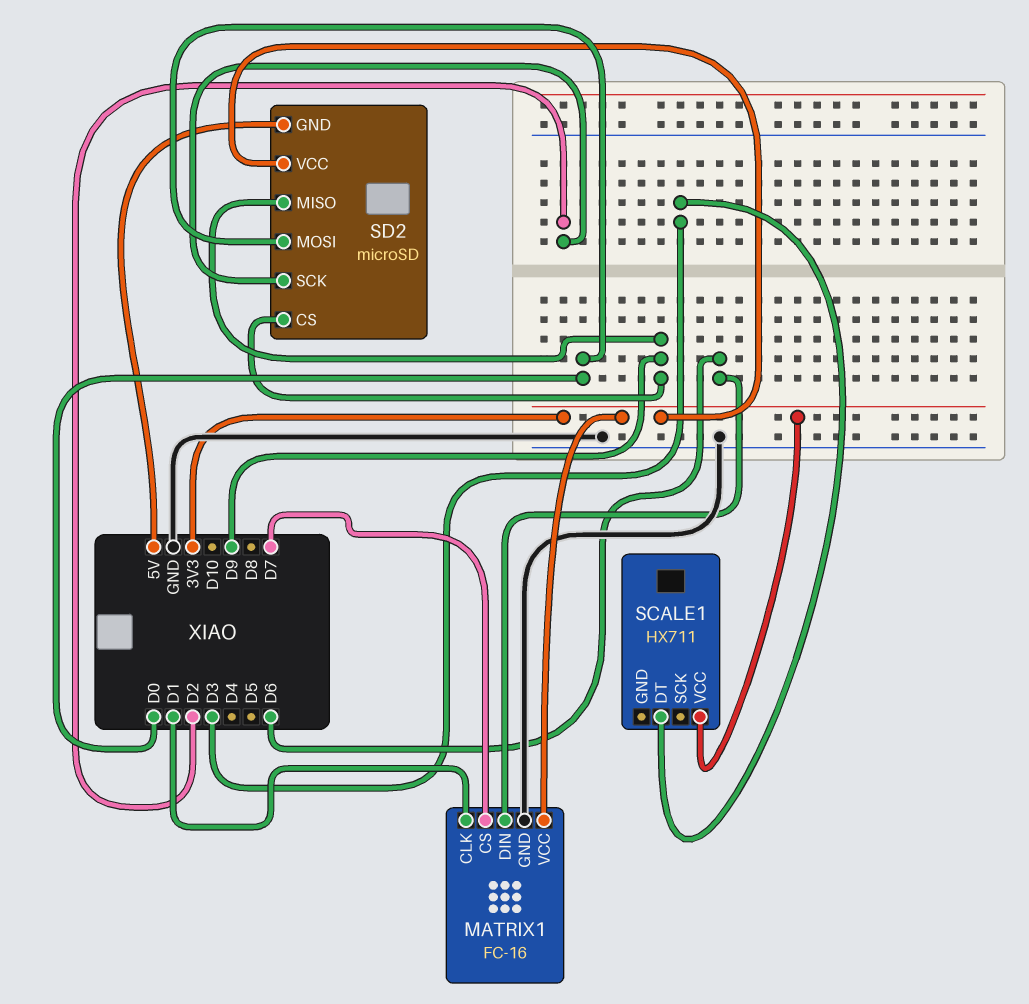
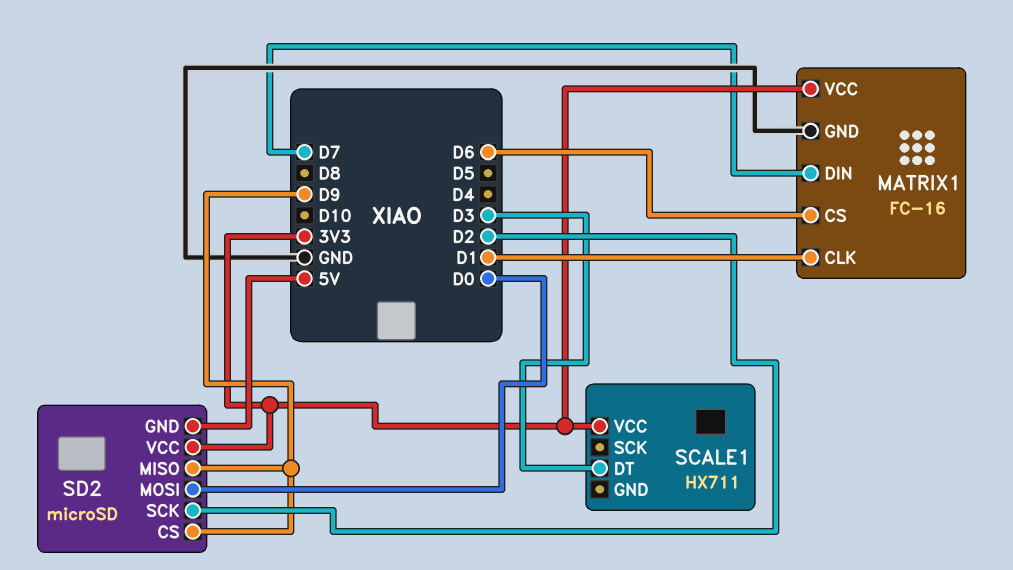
MATRIX1 pin CS: D7 -> D6
MATRIX1 pin DIN: D6 -> D7

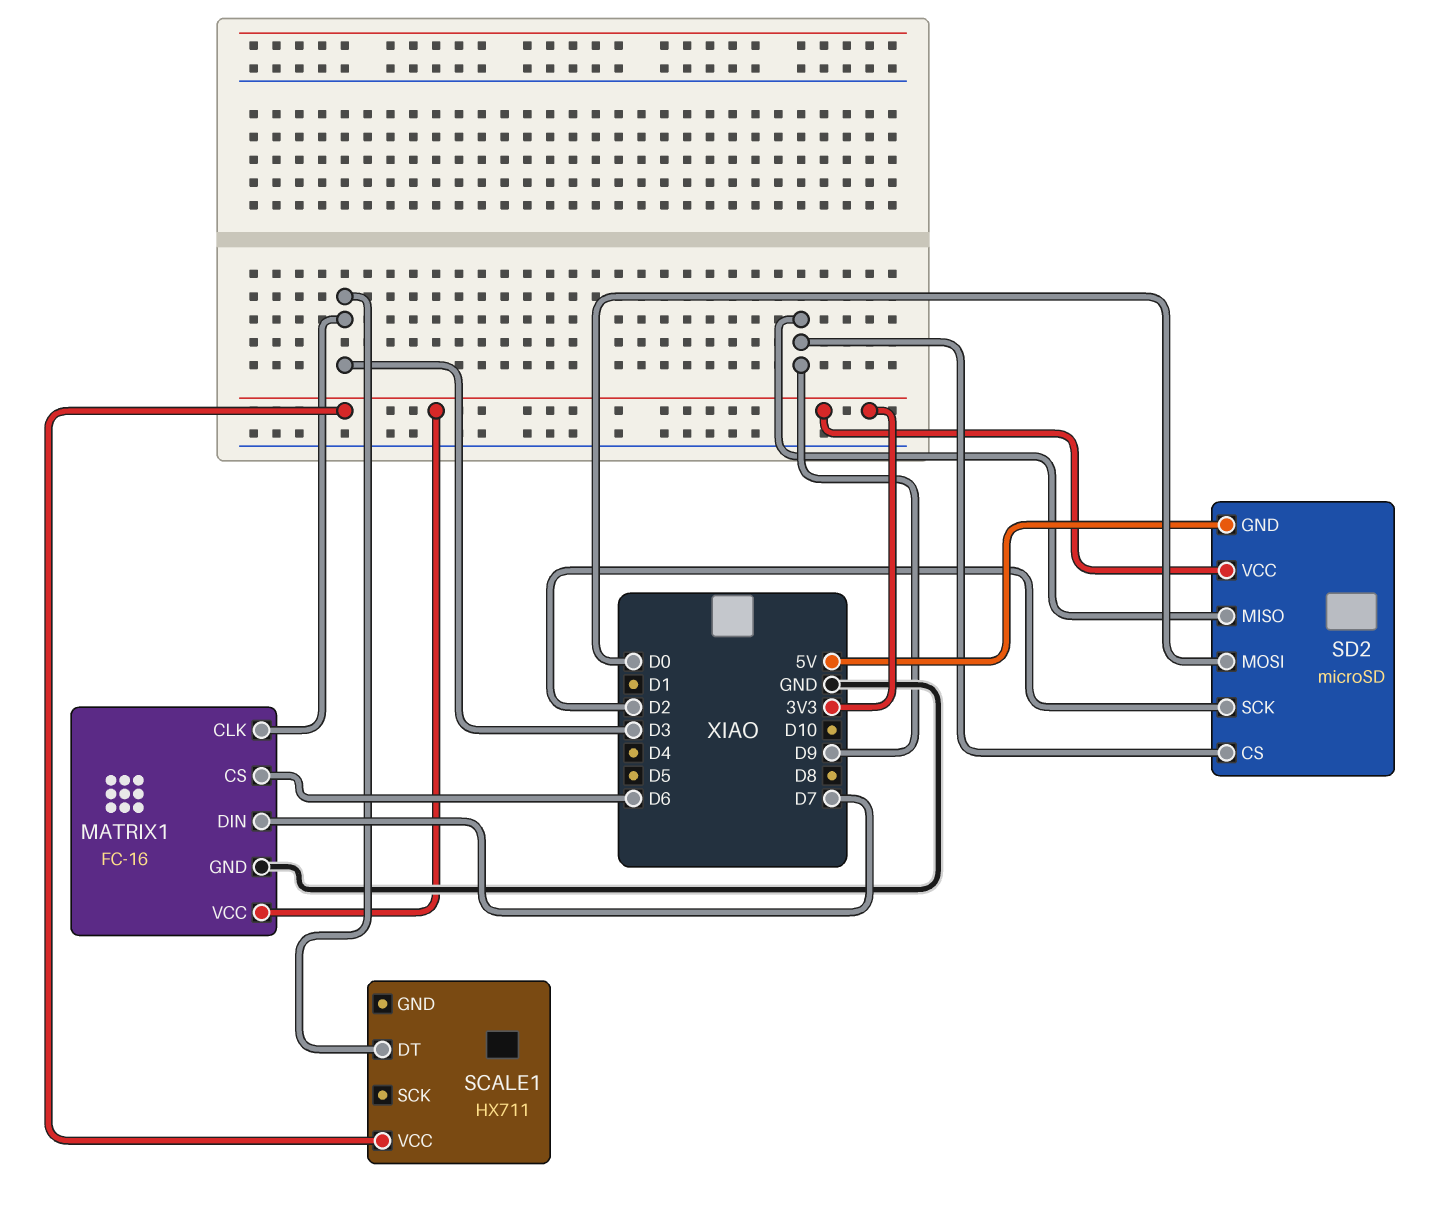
MATRIX1 pin CLK: D1 -> D3

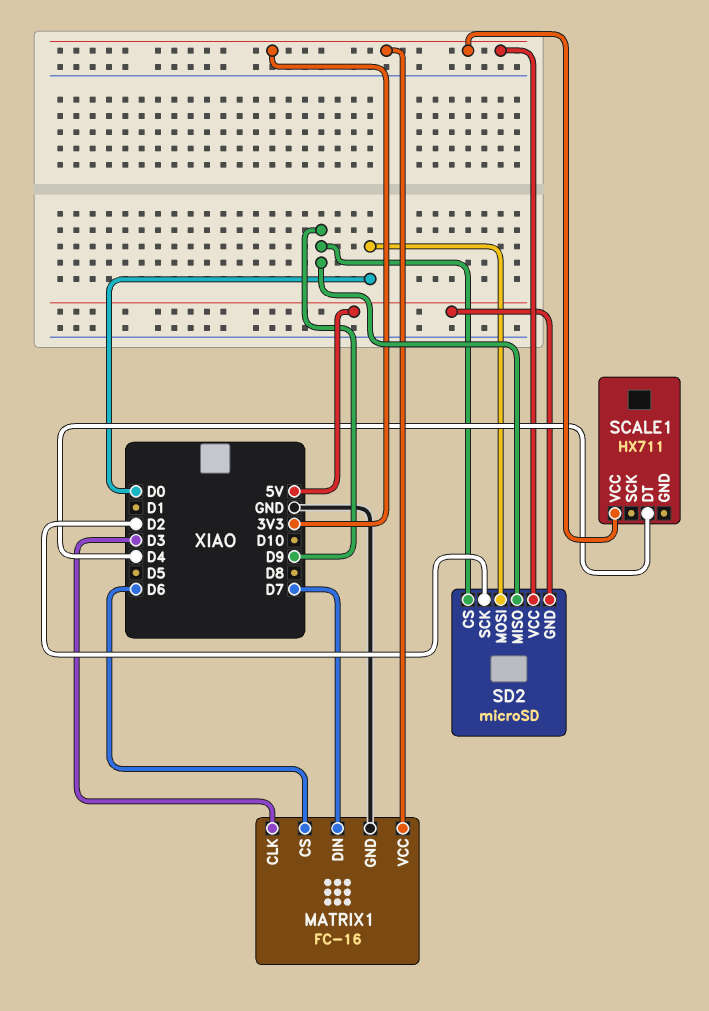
SCALE1 pin DT: D3 -> D4

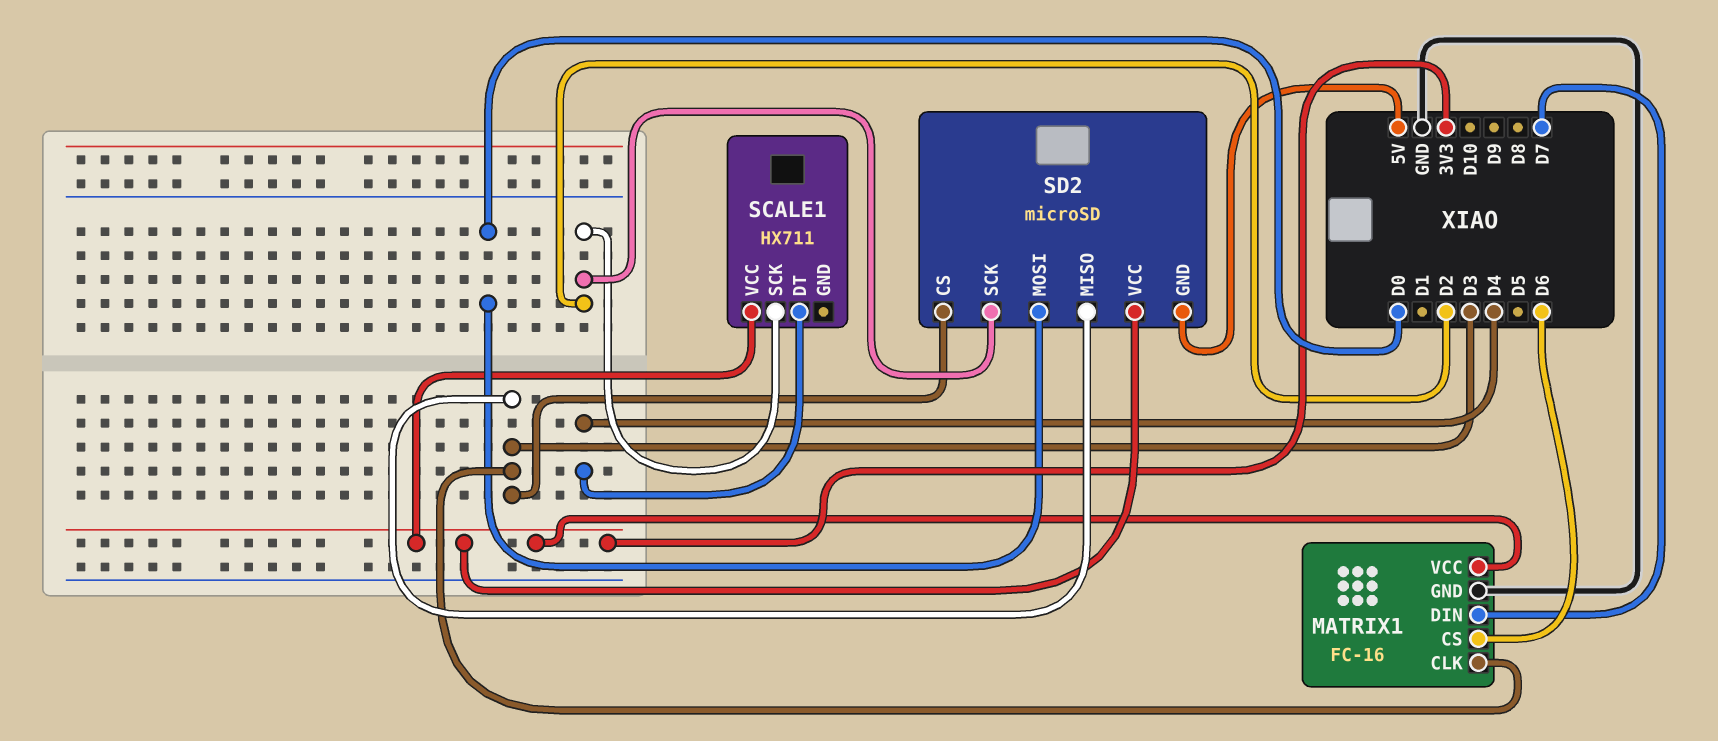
SCALE1 pin SCK: none -> D2
SD2 pin CS: D9 -> D3
SD2 pin MISO: D9 -> D3

